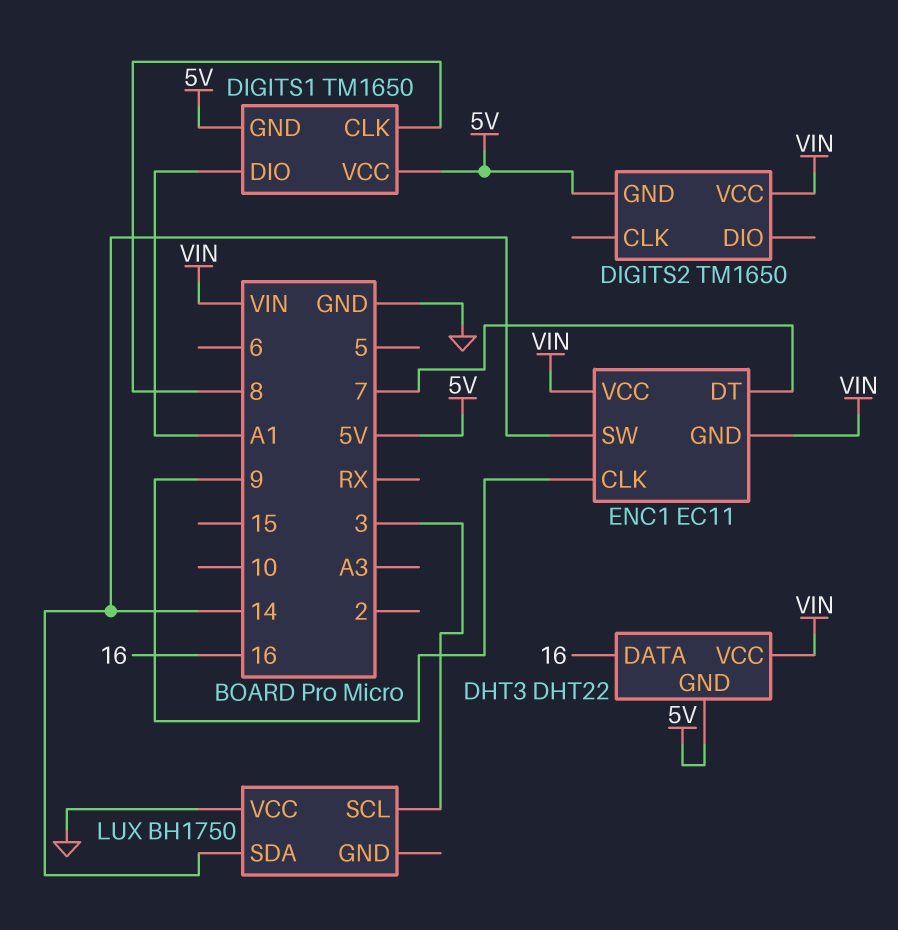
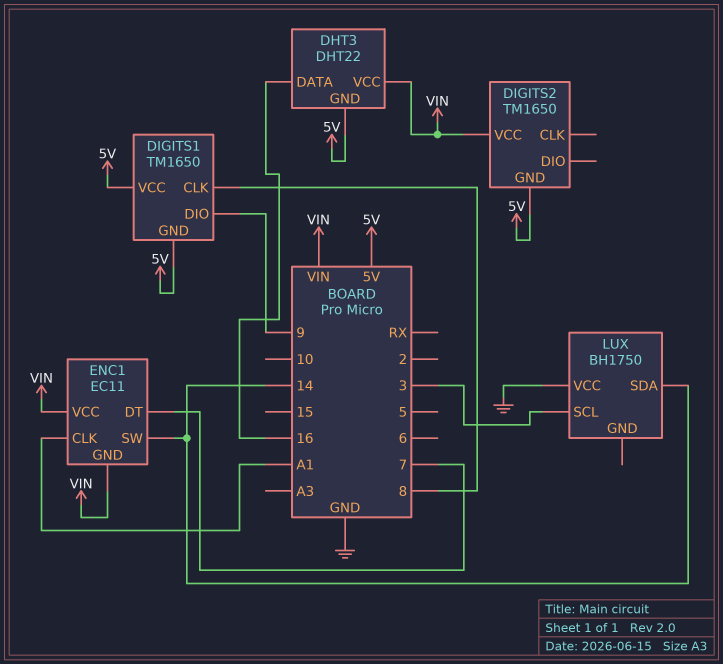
DIGITS1 pin DIO: A1 -> 9
ENC1 pin CLK: 9 -> A1

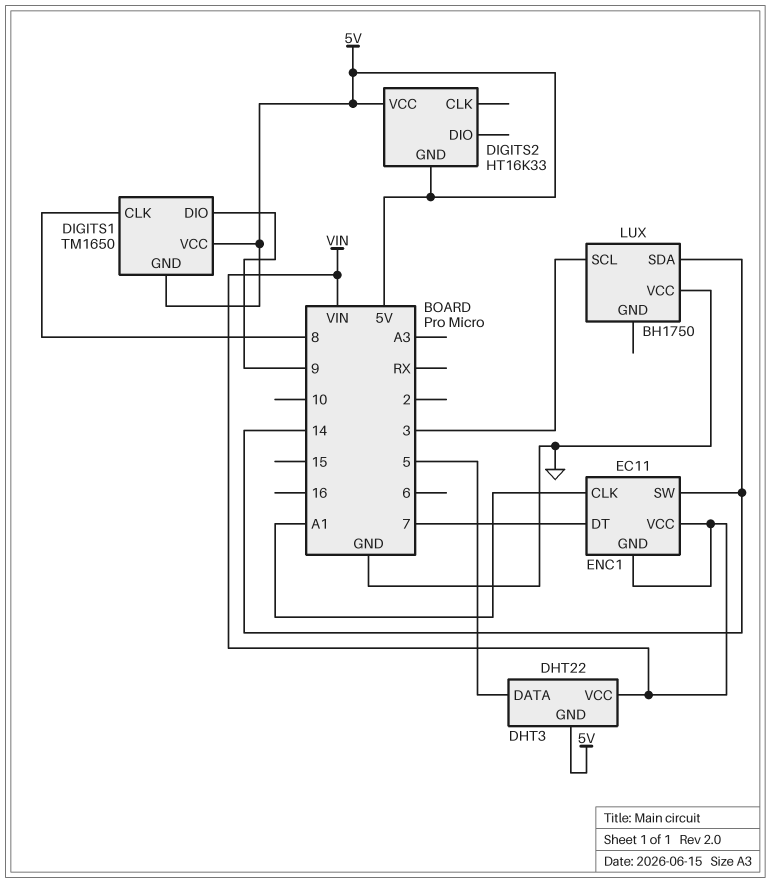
DHT3 pin DATA: 16 -> 5
DIGITS2: TM1650 -> HT16K33
DIGITS2 pin VCC: VIN -> 5V

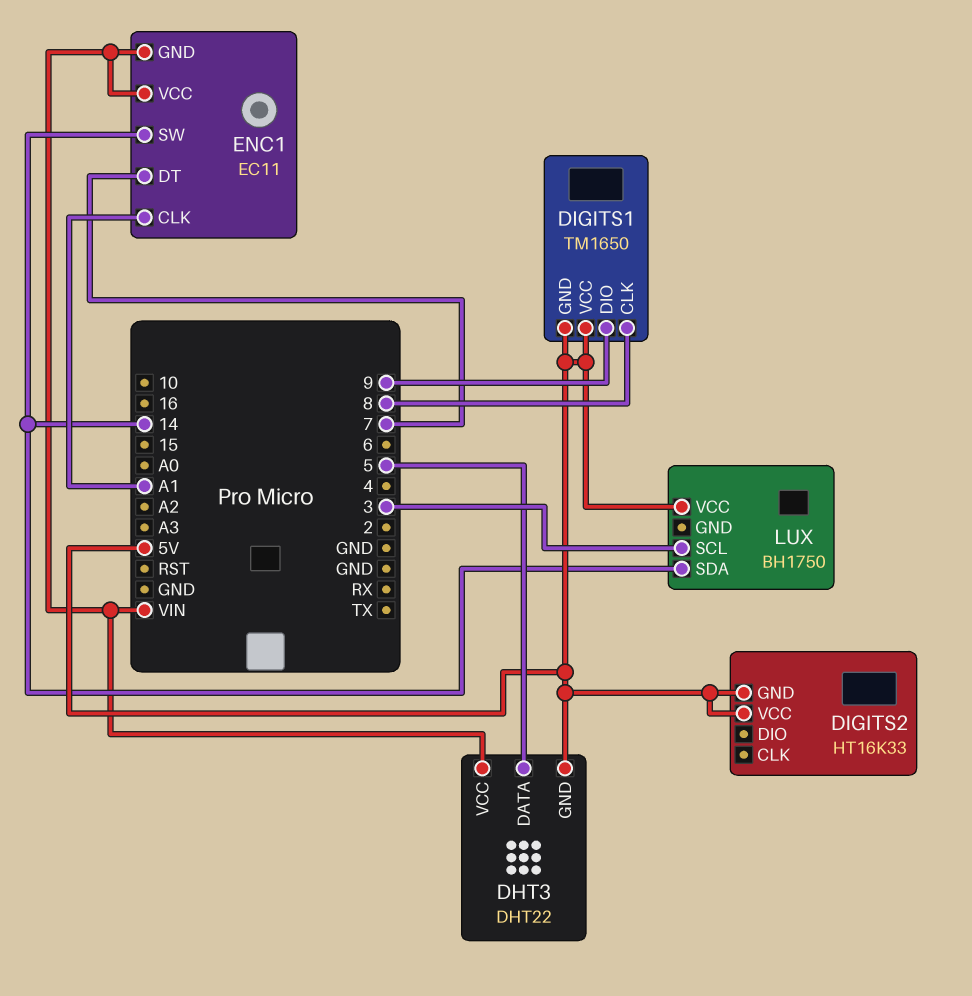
LUX pin VCC: GND -> 5V

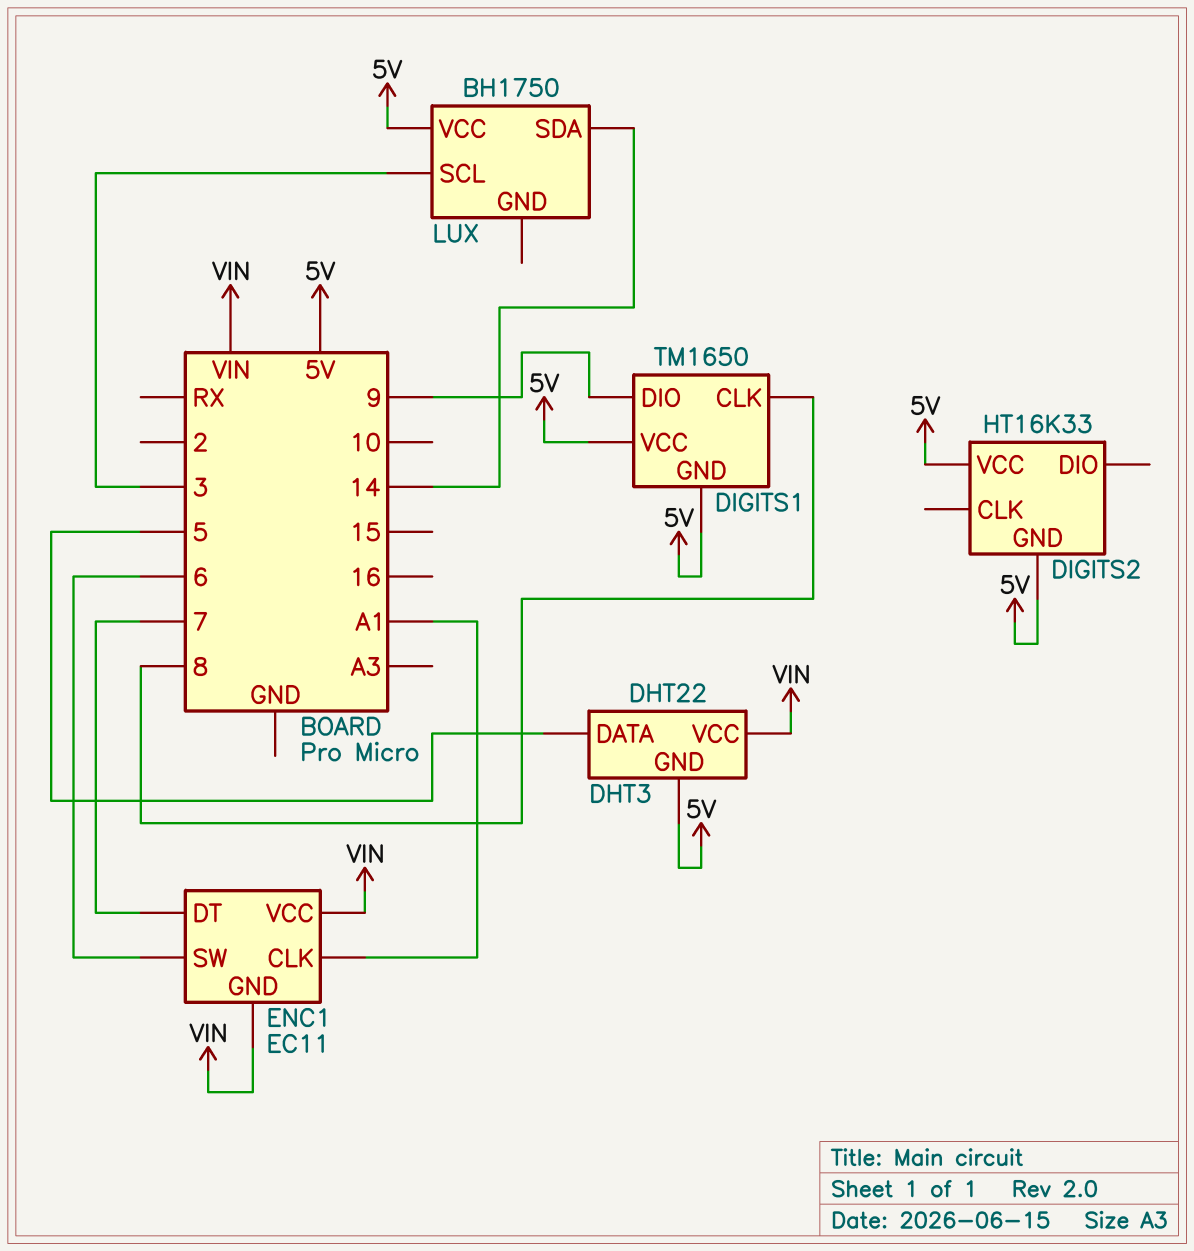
ENC1 pin SW: 14 -> 6

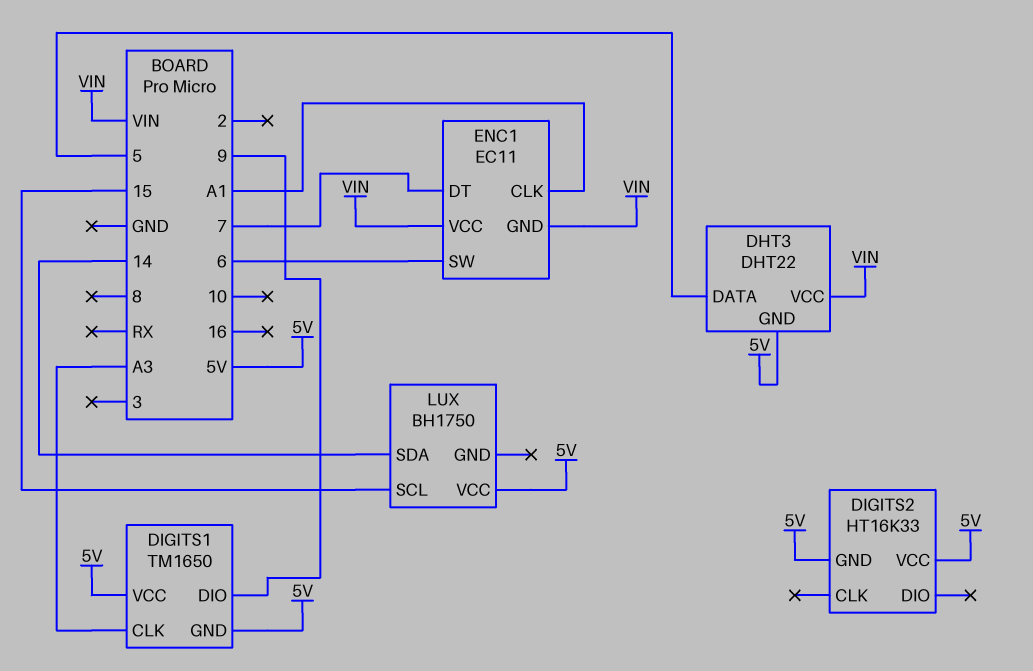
DIGITS1 pin CLK: 8 -> A3
LUX pin SCL: 3 -> 15

